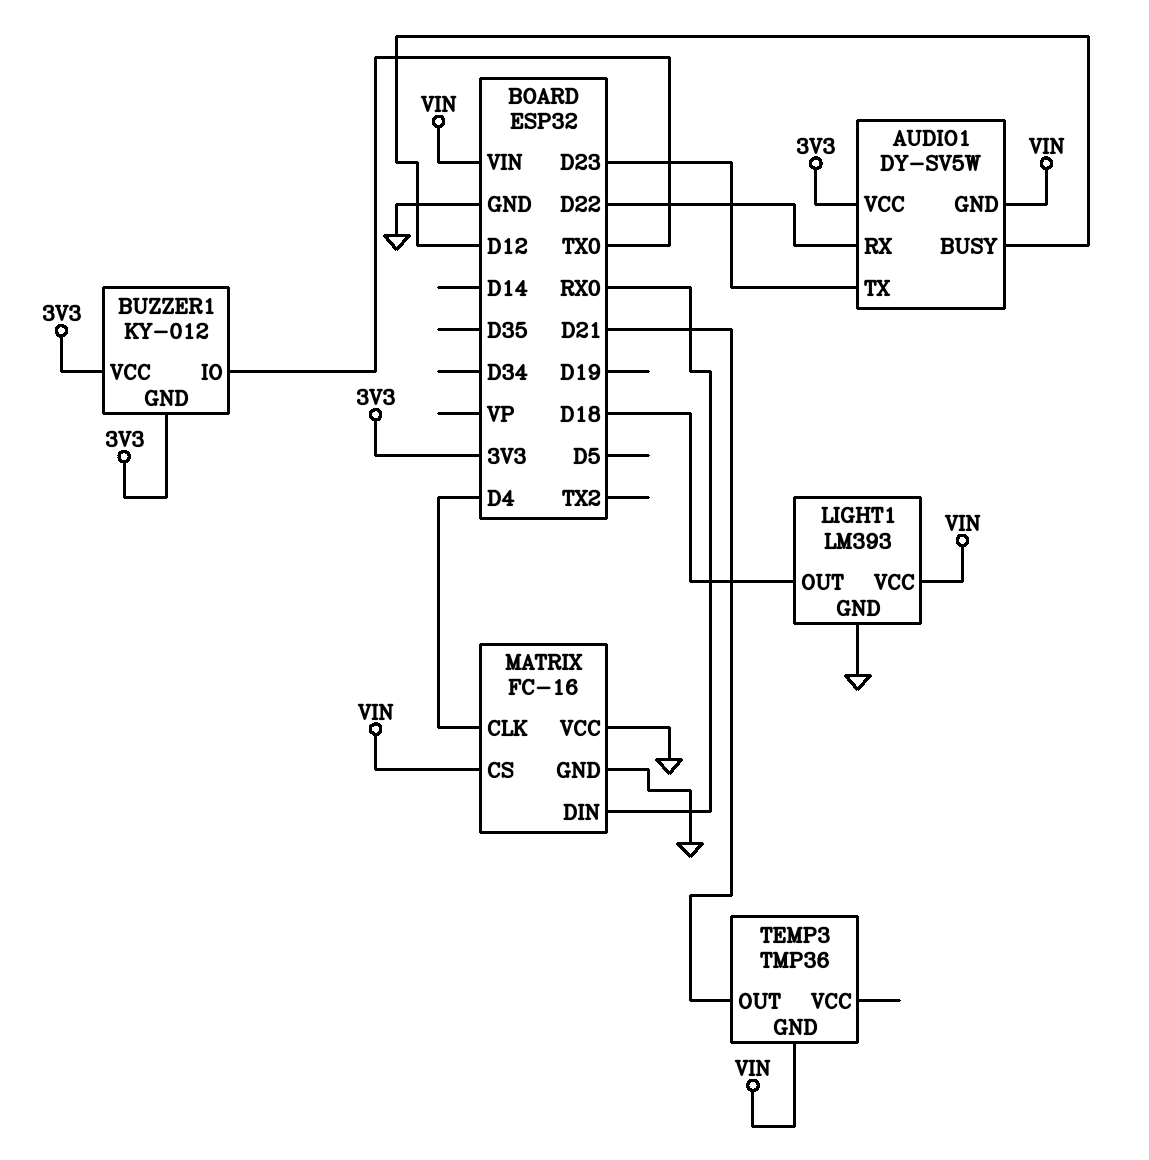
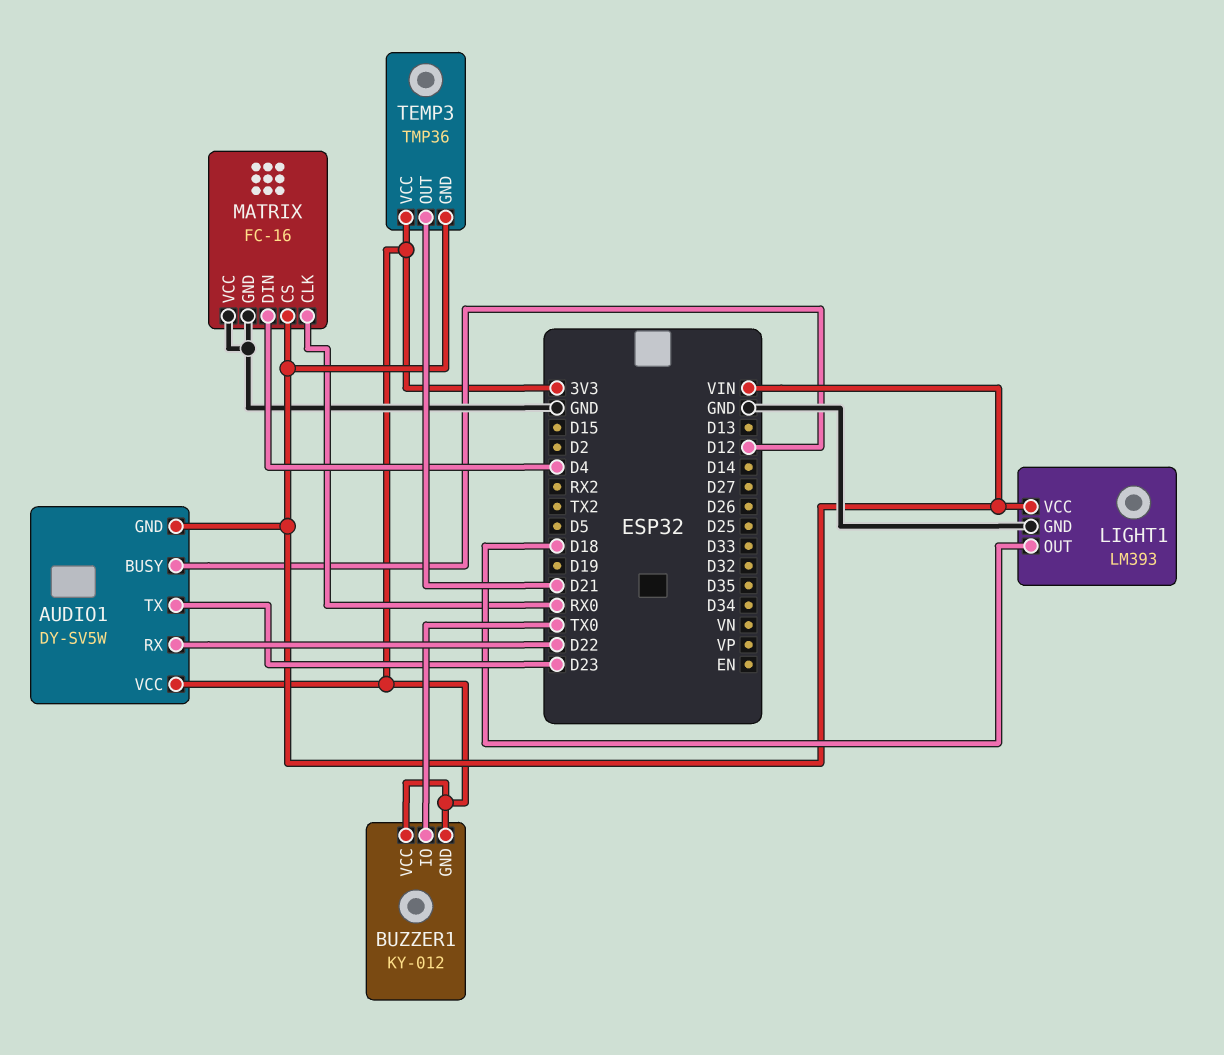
MATRIX pin CLK: D4 -> RX0
MATRIX pin DIN: RX0 -> D4
TEMP3 pin VCC: none -> 3V3

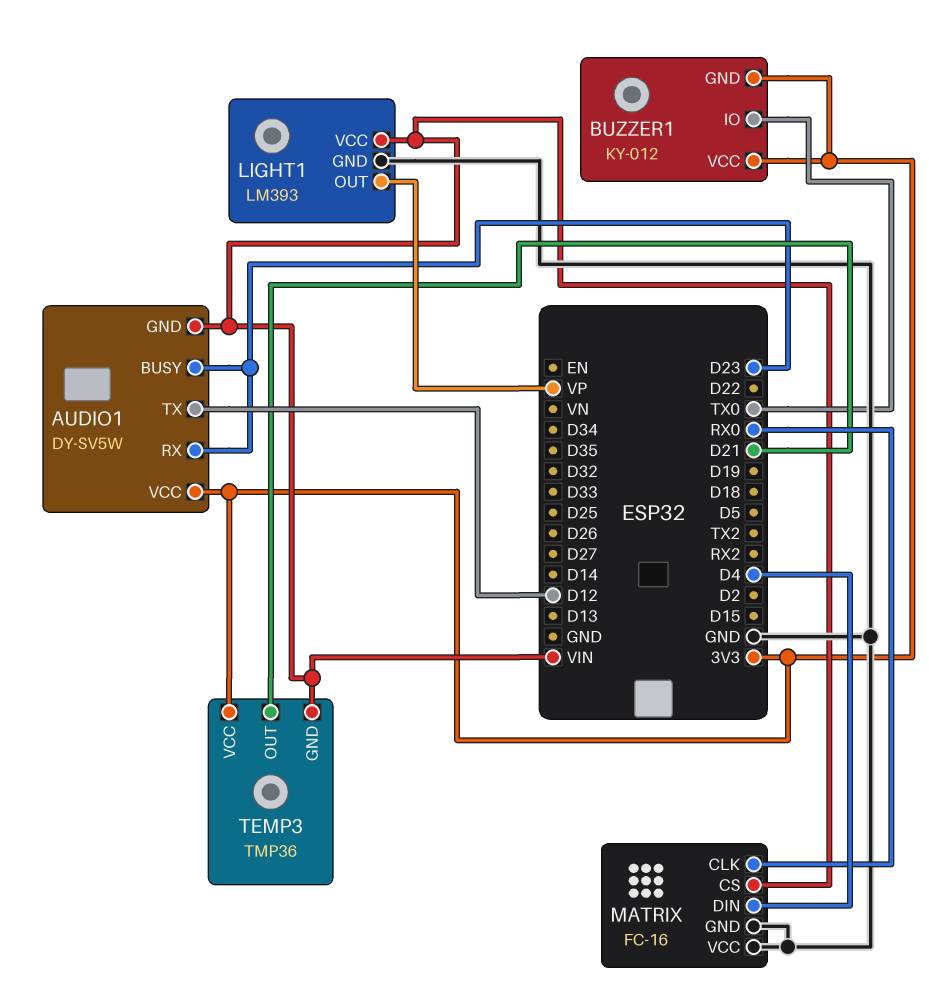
AUDIO1 pin BUSY: D12 -> D23
AUDIO1 pin RX: D22 -> D23
AUDIO1 pin TX: D23 -> D12
LIGHT1 pin OUT: D18 -> VP

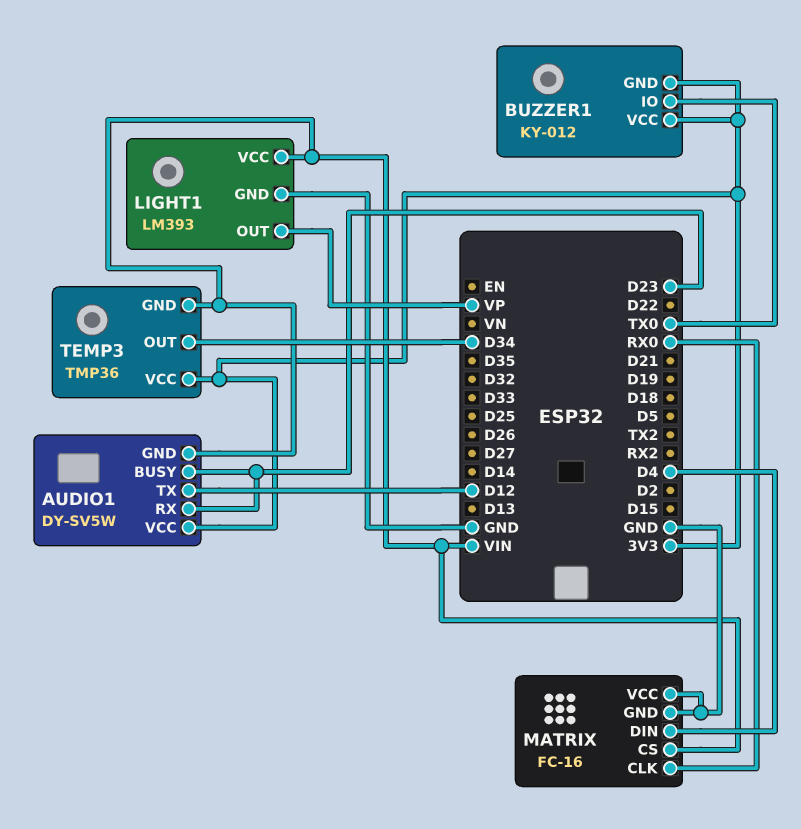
TEMP3 pin OUT: D21 -> D34

